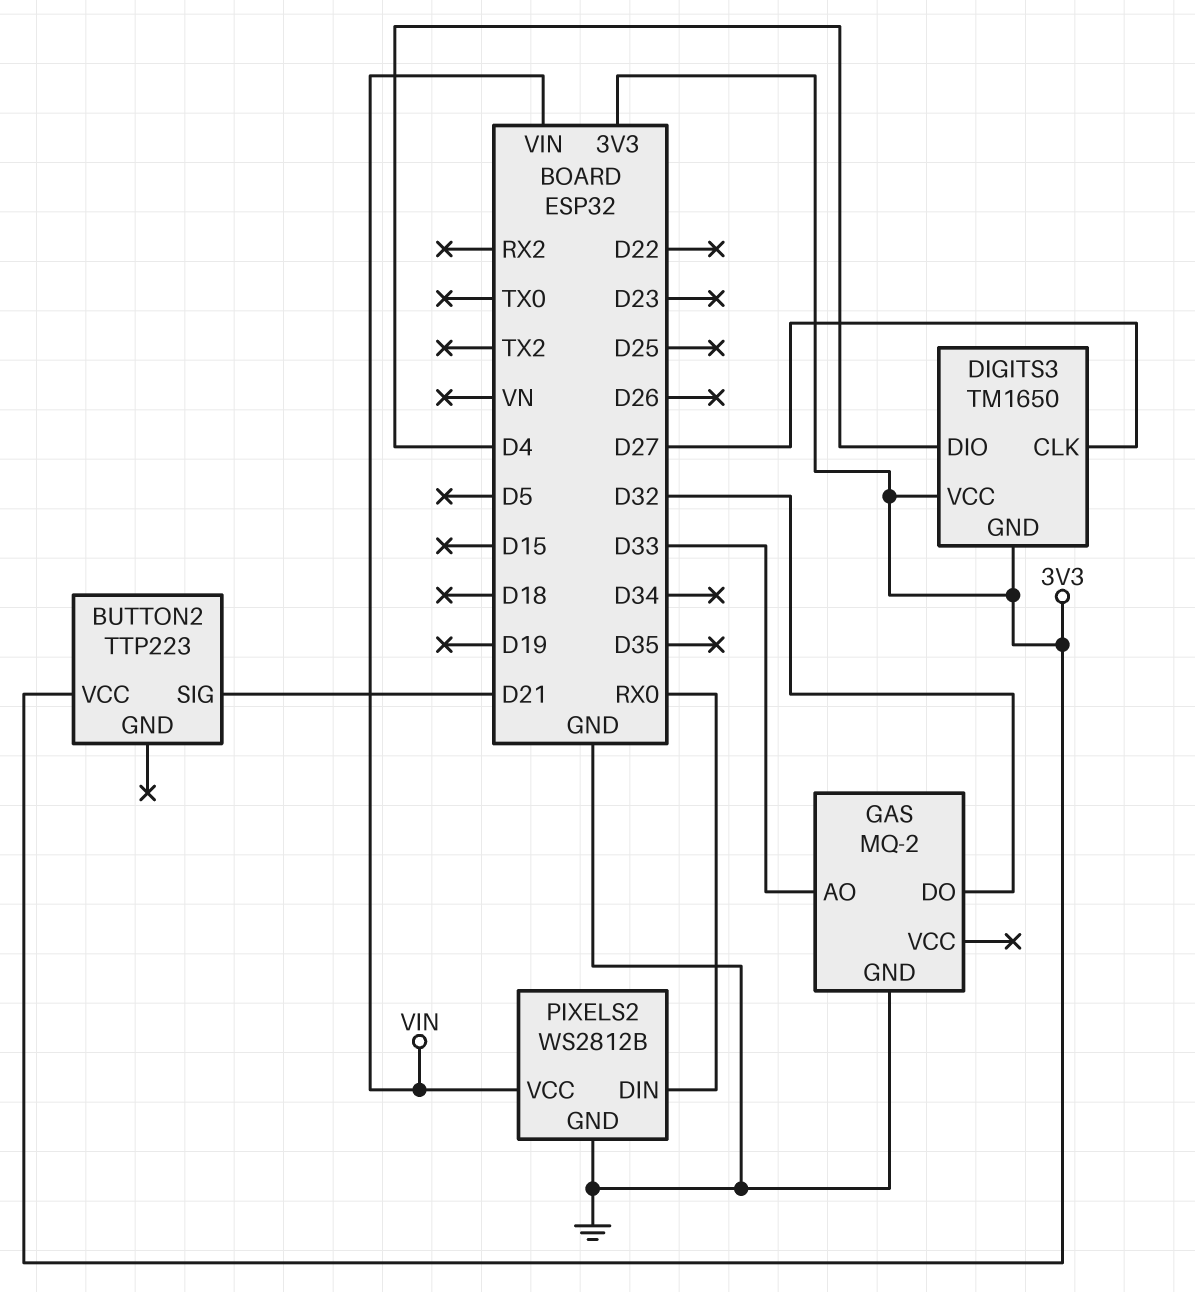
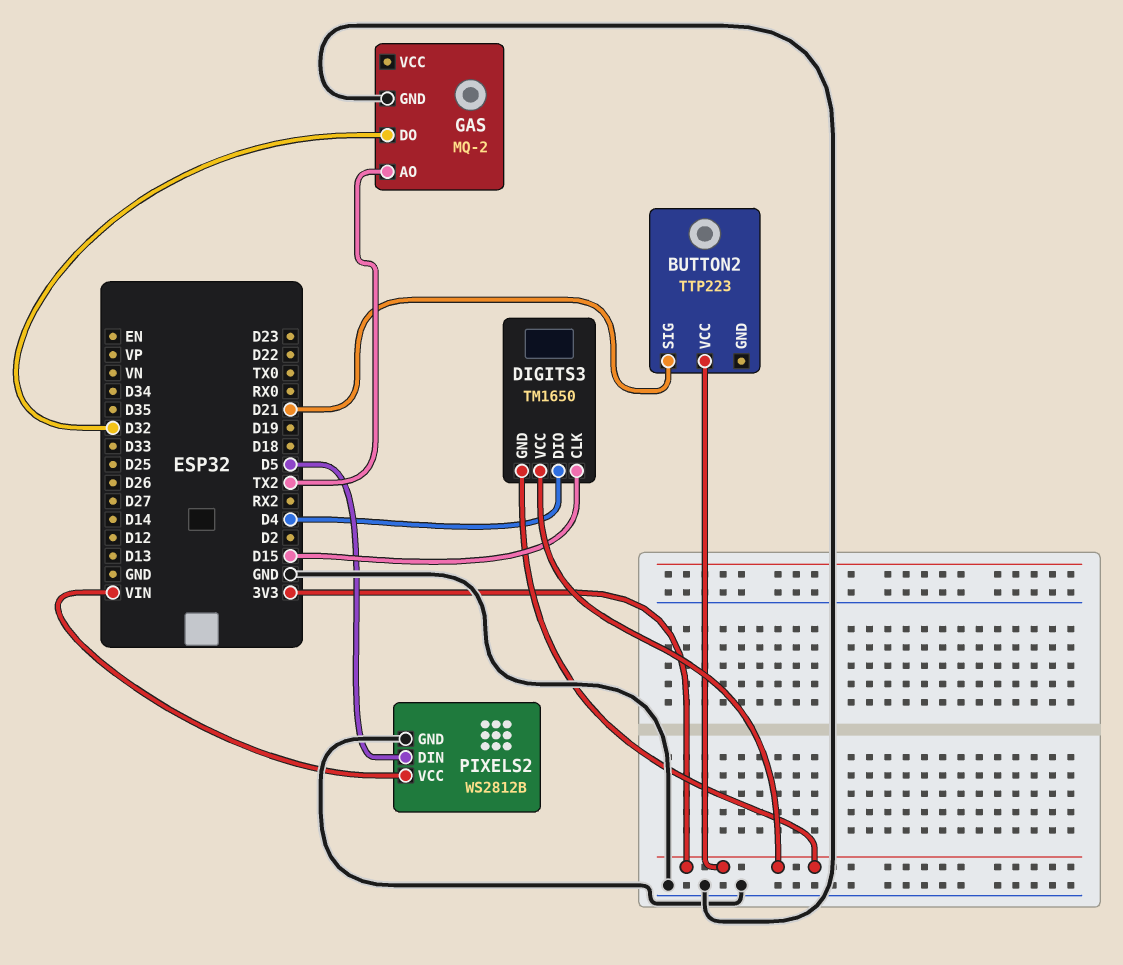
DIGITS3 pin CLK: D27 -> D15
GAS pin AO: D33 -> TX2
PIXELS2 pin DIN: RX0 -> D5

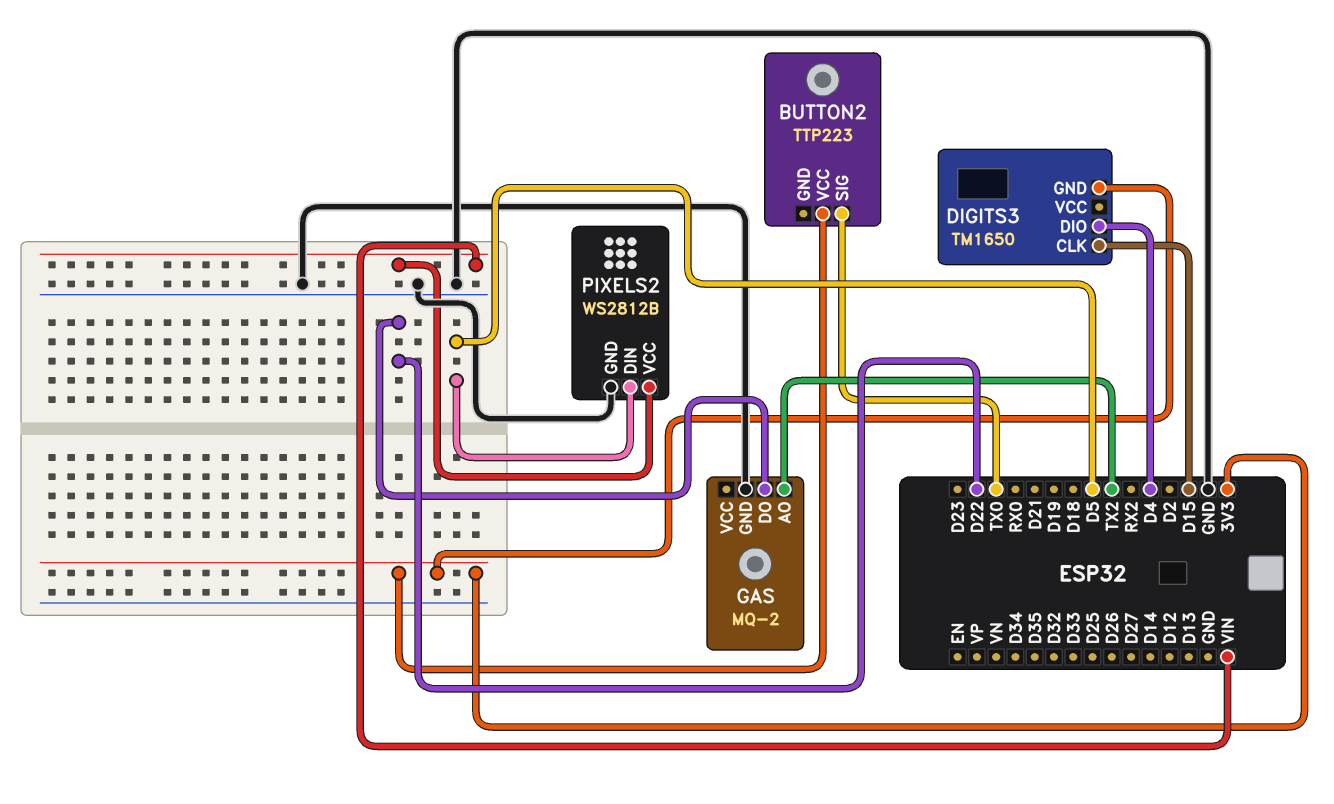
BUTTON2 pin SIG: D21 -> TX0
DIGITS3 pin VCC: 3V3 -> none
GAS pin DO: D32 -> D22

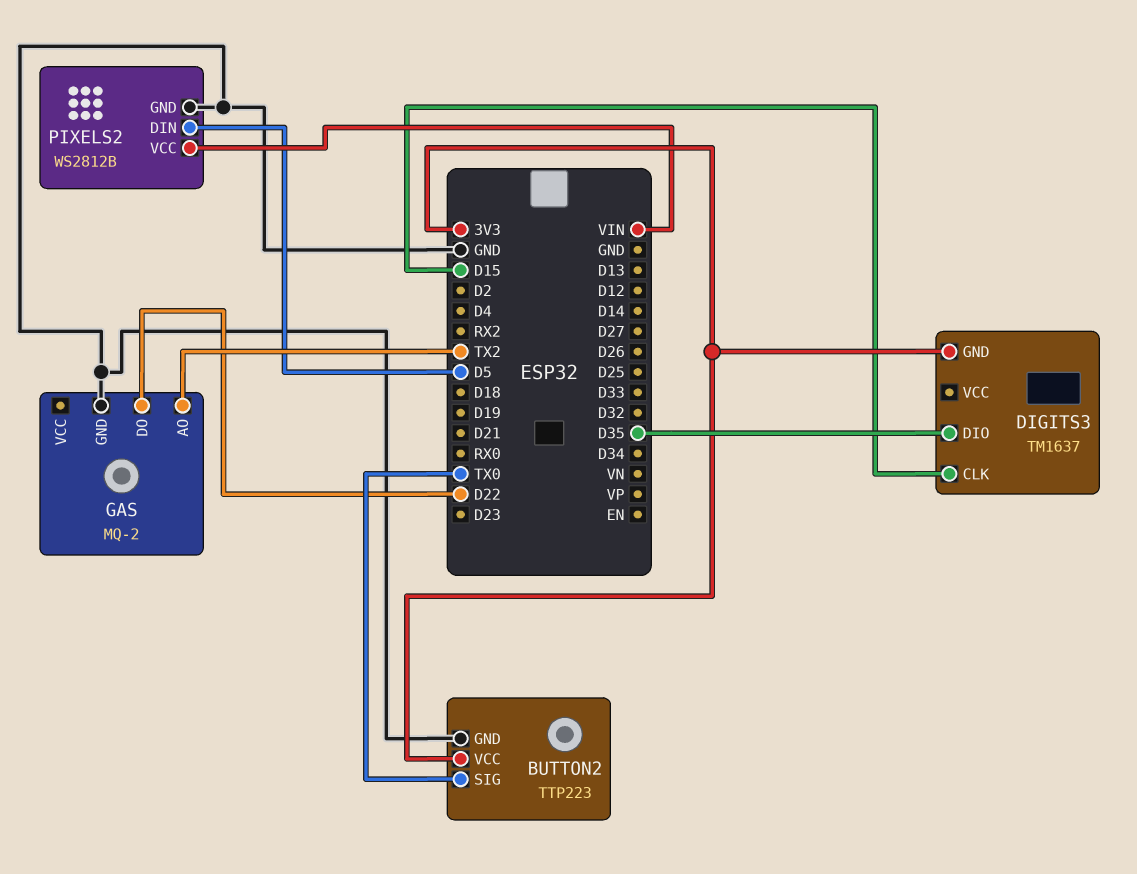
BUTTON2 pin GND: none -> GND
DIGITS3: TM1650 -> TM1637
DIGITS3 pin DIO: D4 -> D35

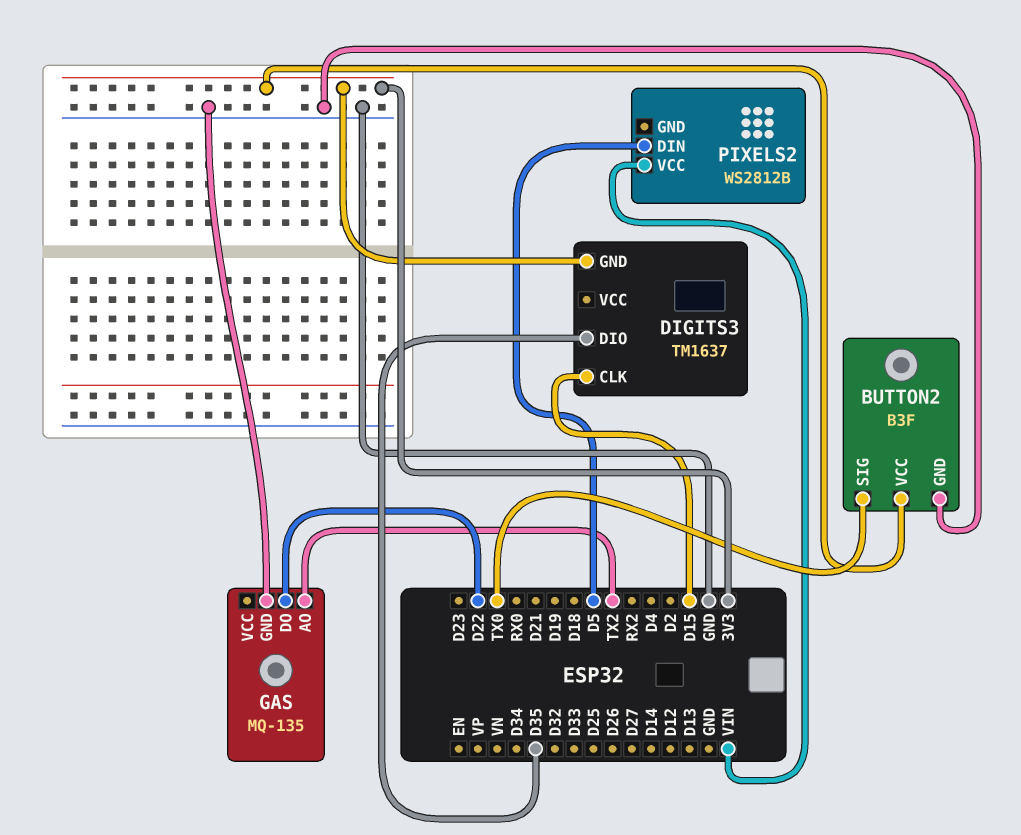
BUTTON2: TTP223 -> B3F
GAS: MQ-2 -> MQ-135
PIXELS2 pin GND: GND -> none

